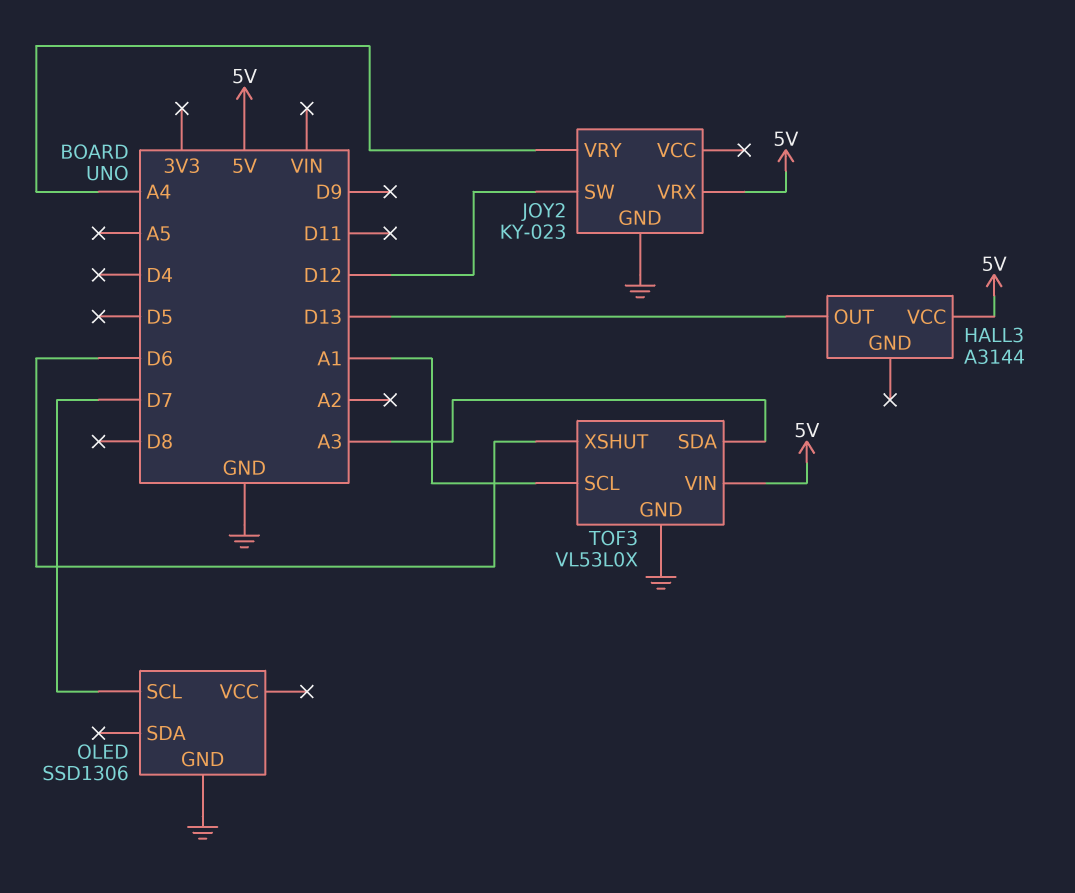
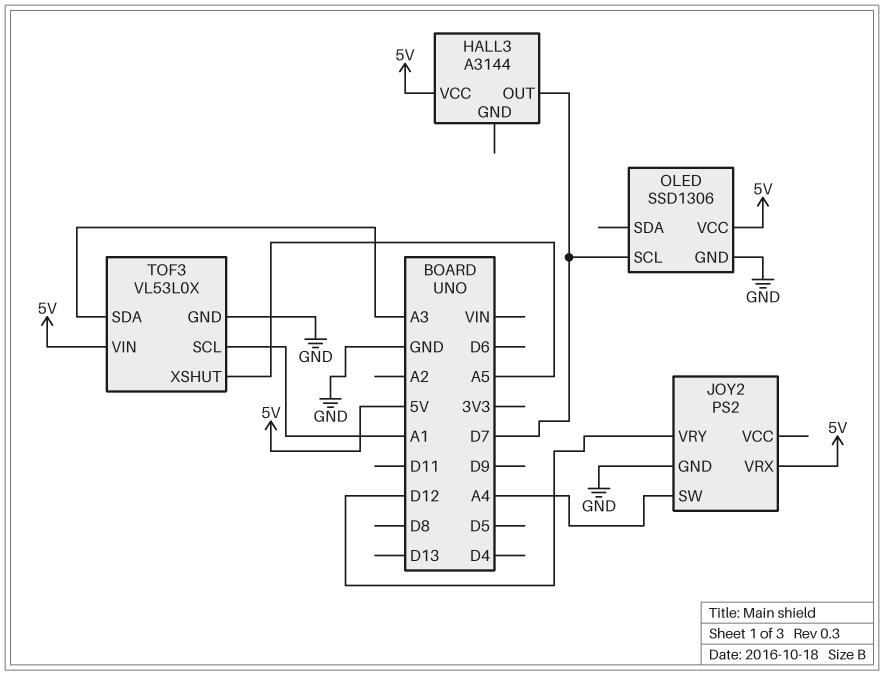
HALL3 pin OUT: D13 -> D7
JOY2: KY-023 -> PS2
JOY2 pin SW: D12 -> A4
JOY2 pin VRY: A4 -> D12
OLED pin VCC: none -> 5V
TOF3 pin XSHUT: D6 -> A5

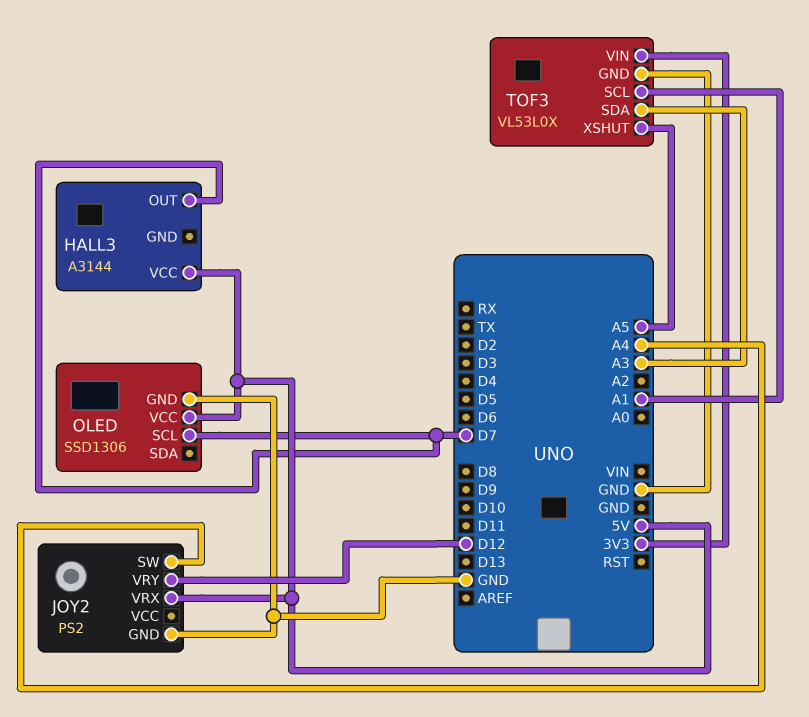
TOF3 pin VIN: 5V -> 3V3

